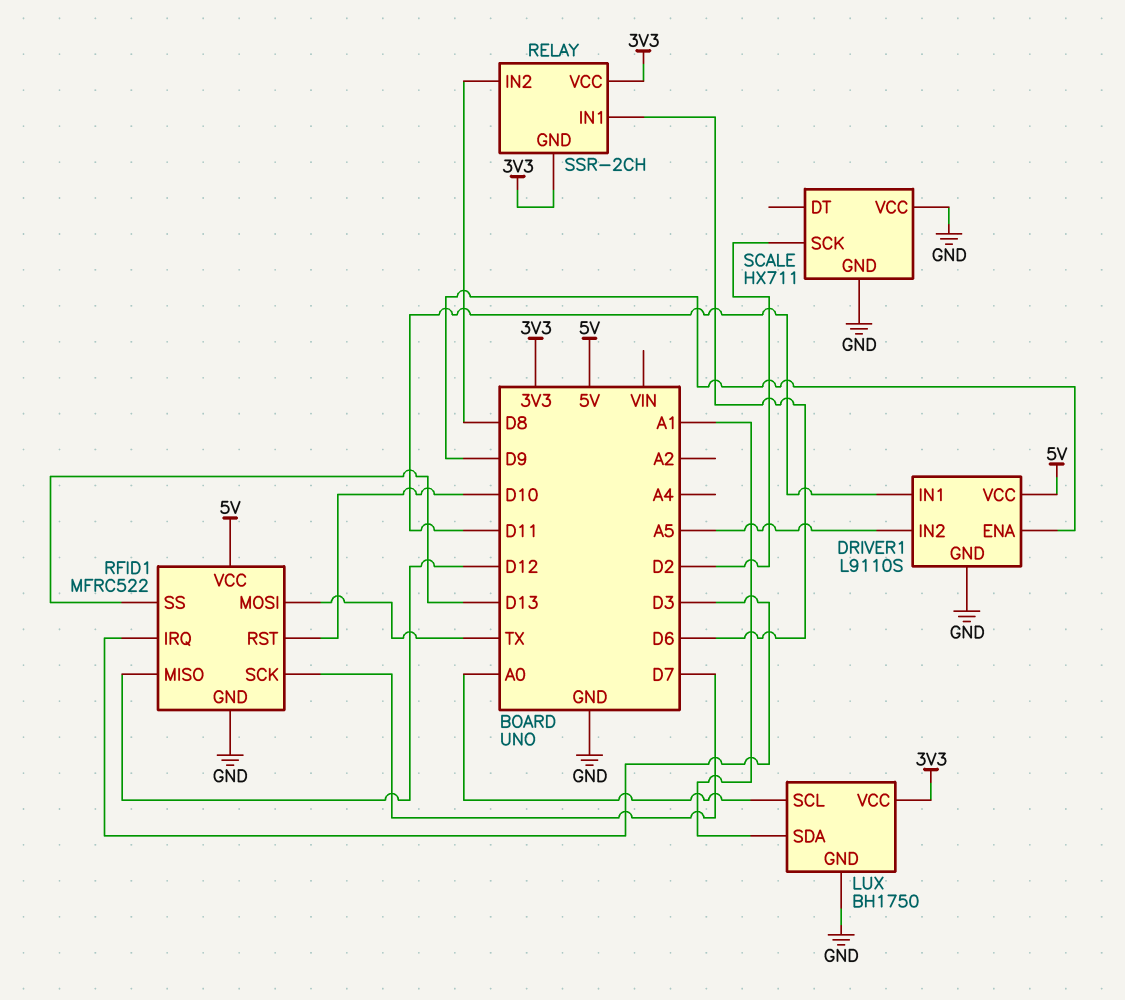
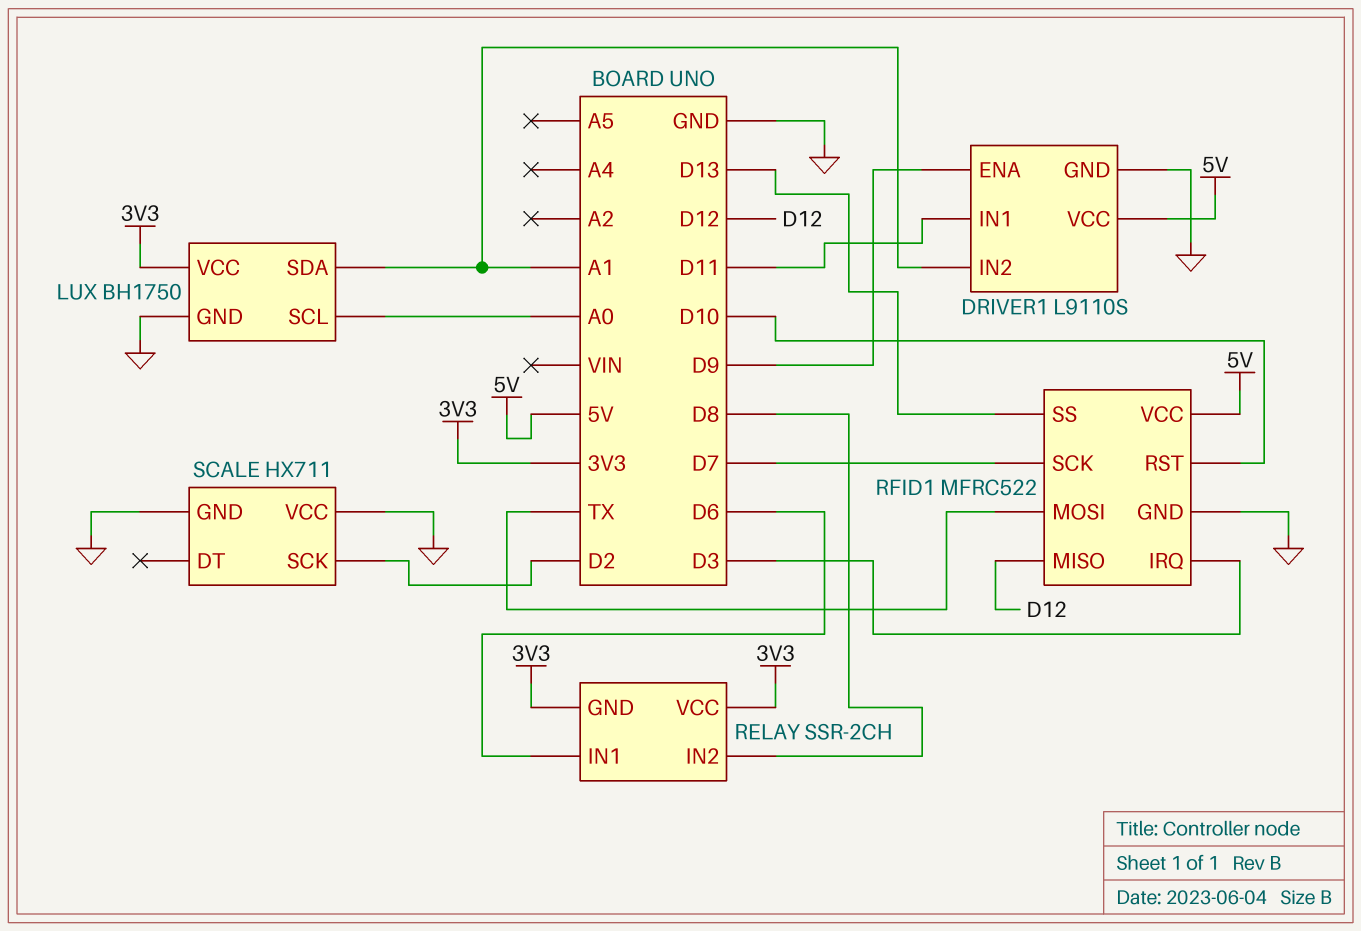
DRIVER1 pin IN2: A5 -> A1

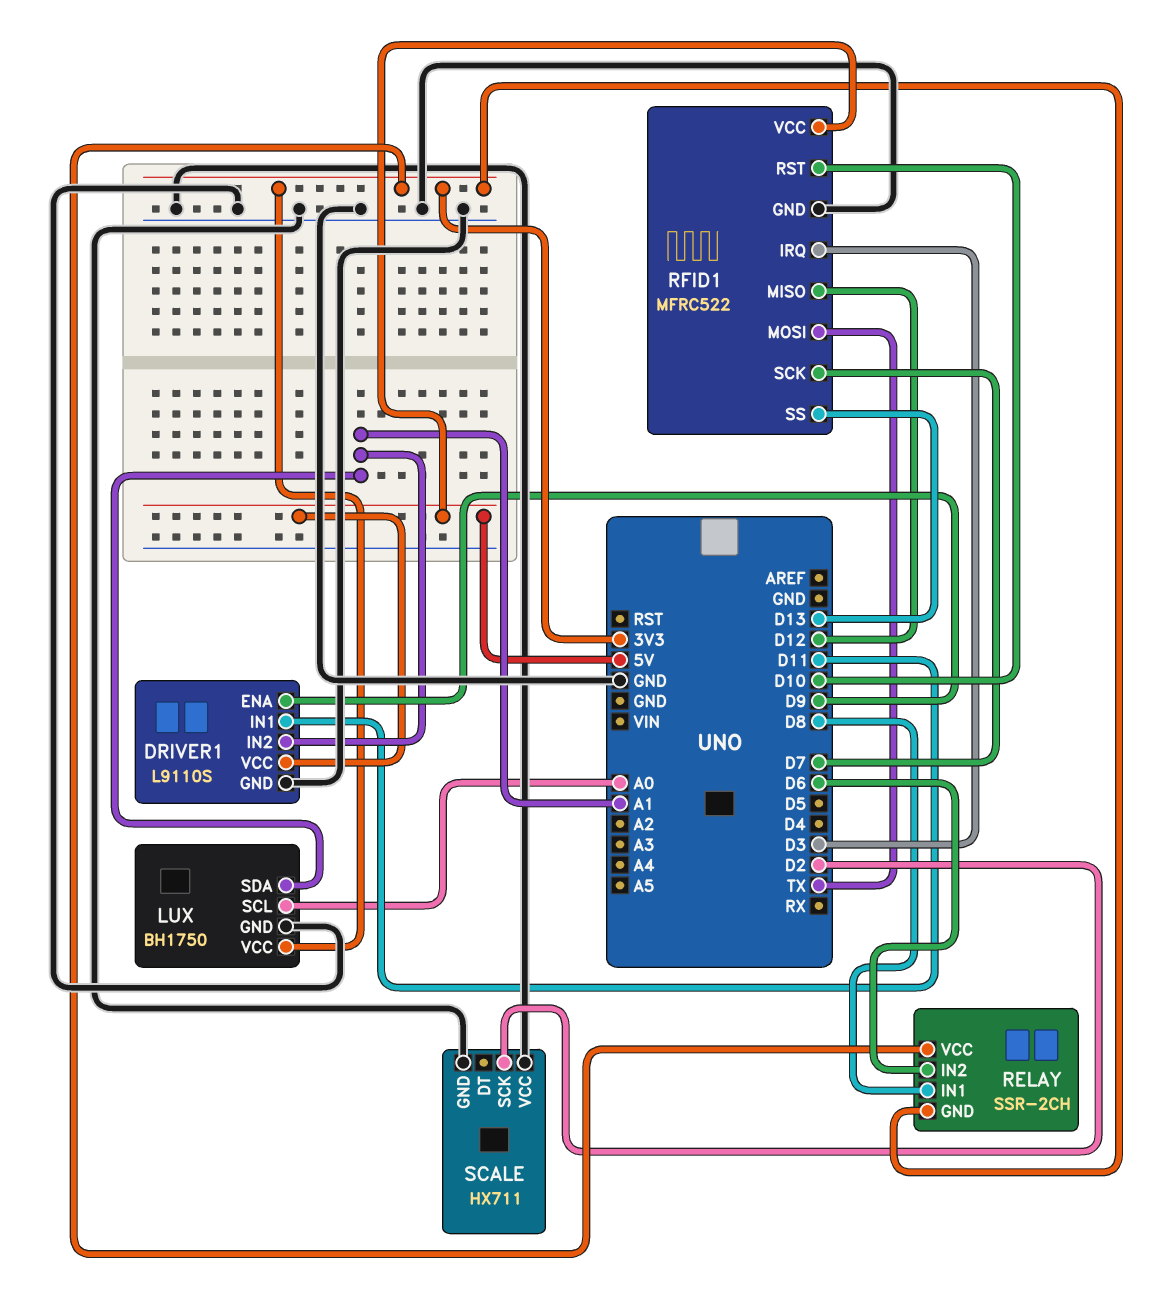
RELAY pin IN1: D6 -> D8
RELAY pin IN2: D8 -> D6

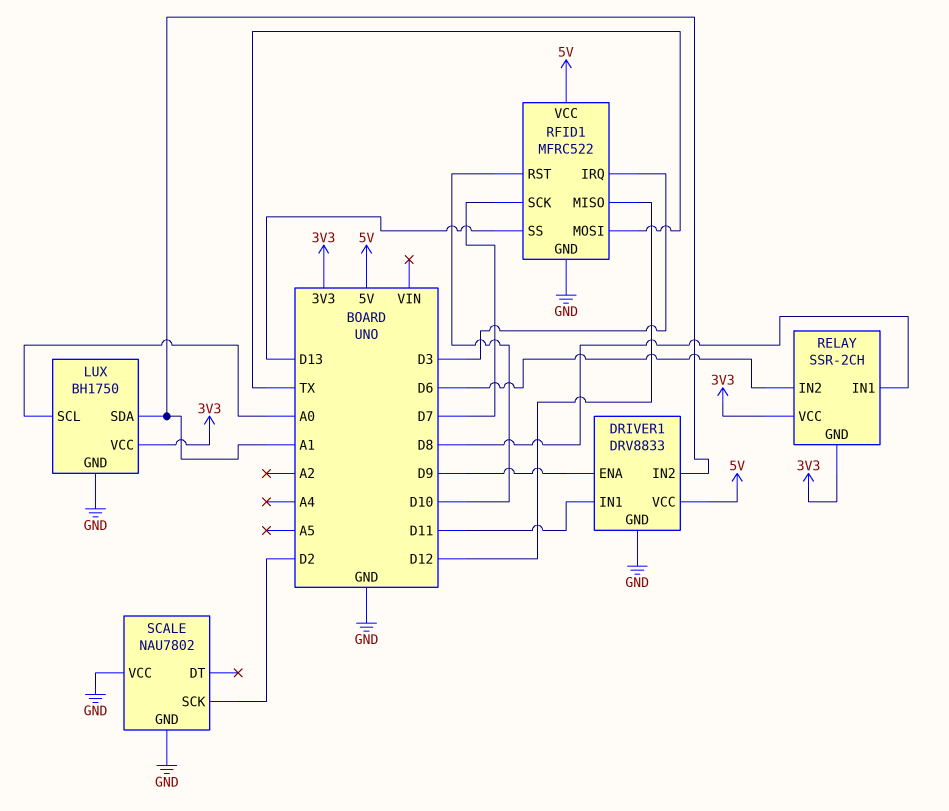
DRIVER1: L9110S -> DRV8833
SCALE: HX711 -> NAU7802

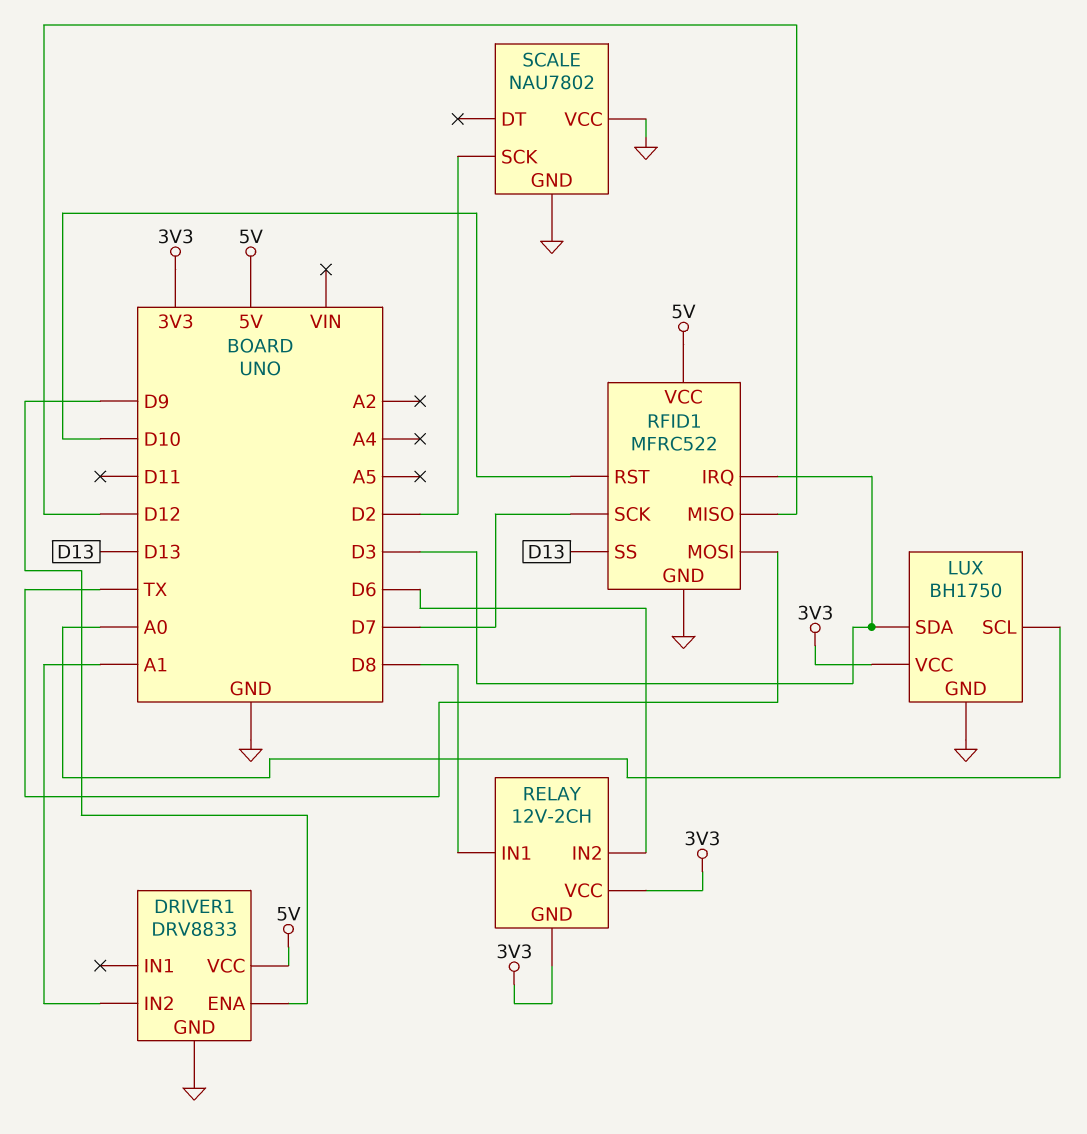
DRIVER1 pin IN1: D11 -> none
LUX pin SDA: A1 -> D3
RELAY: SSR-2CH -> 12V-2CH

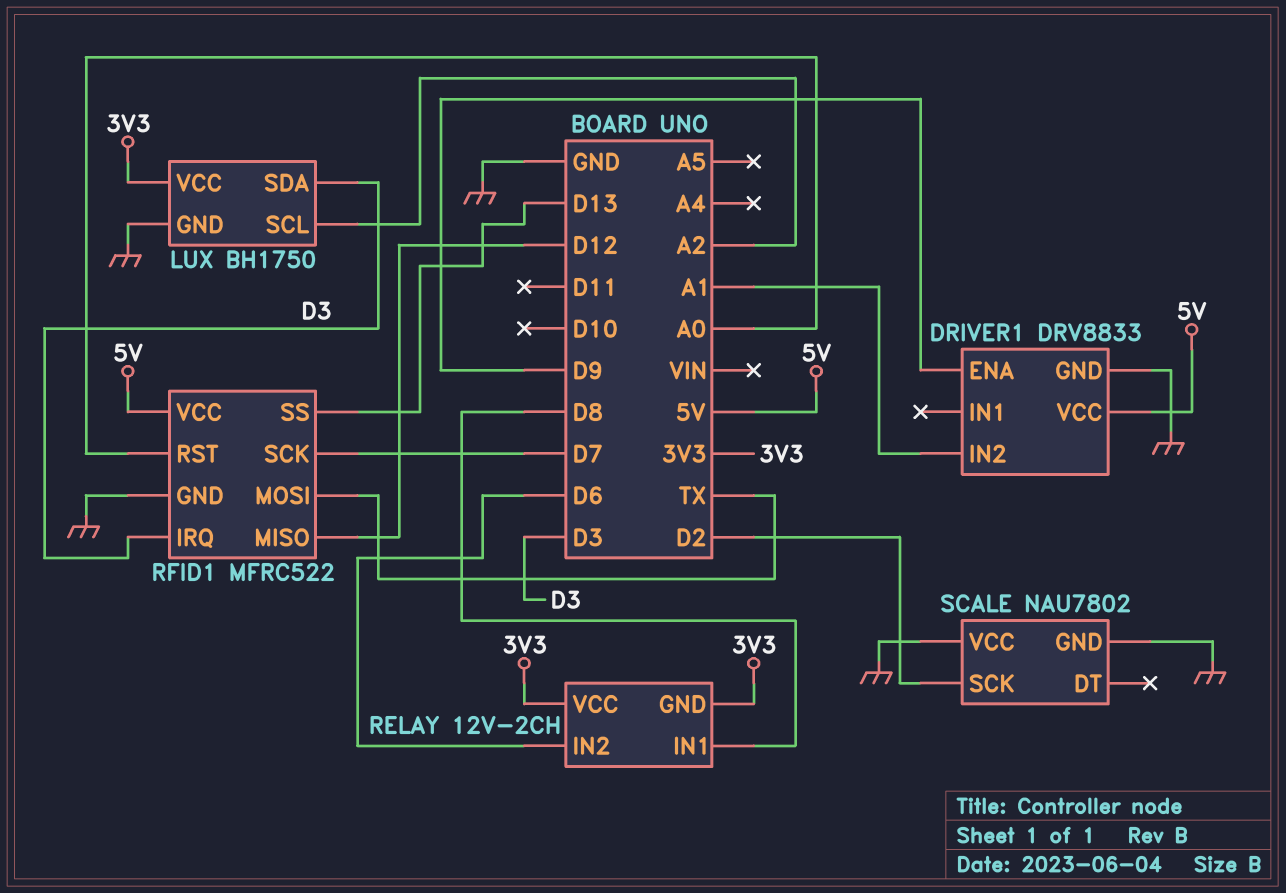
LUX pin SCL: A0 -> A2
RFID1 pin RST: D10 -> A0

